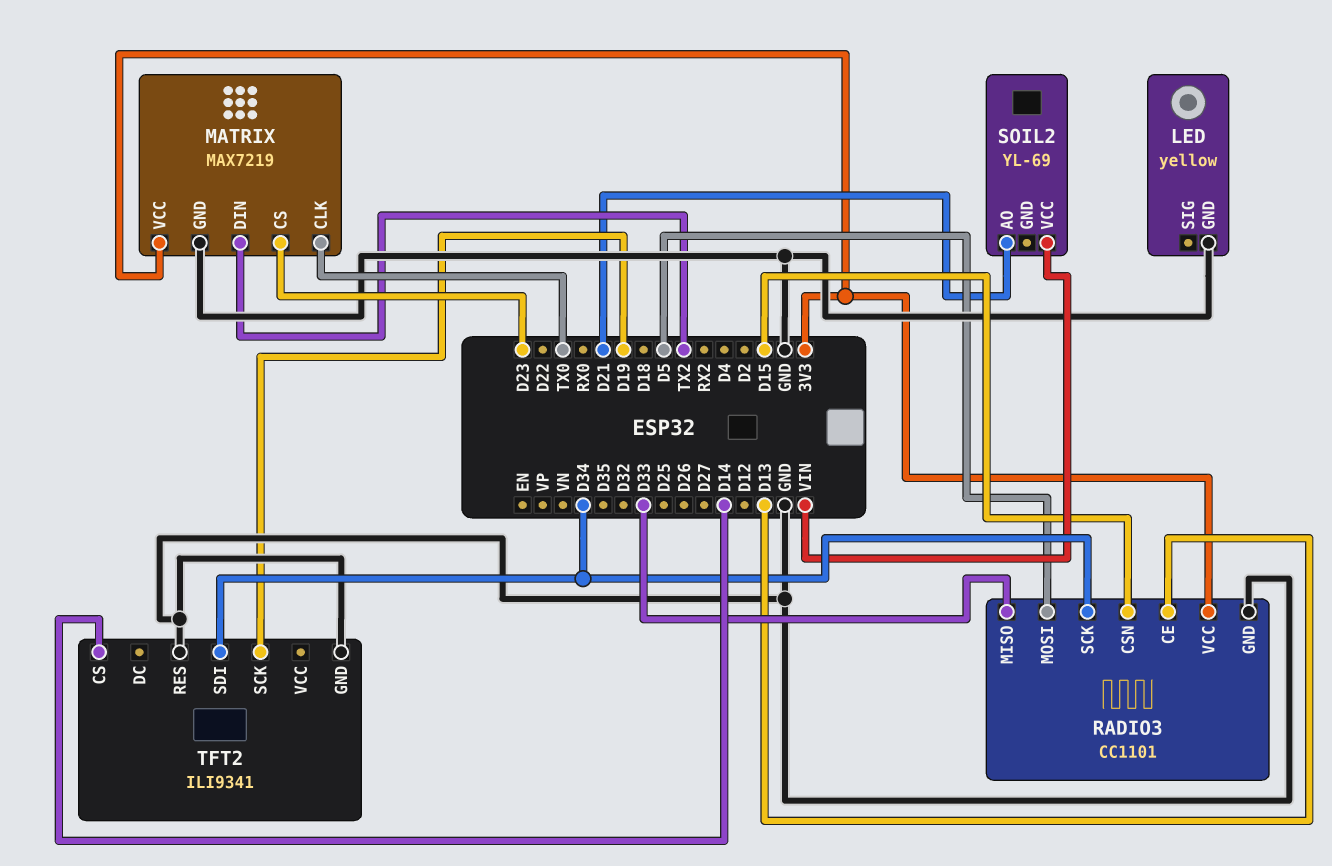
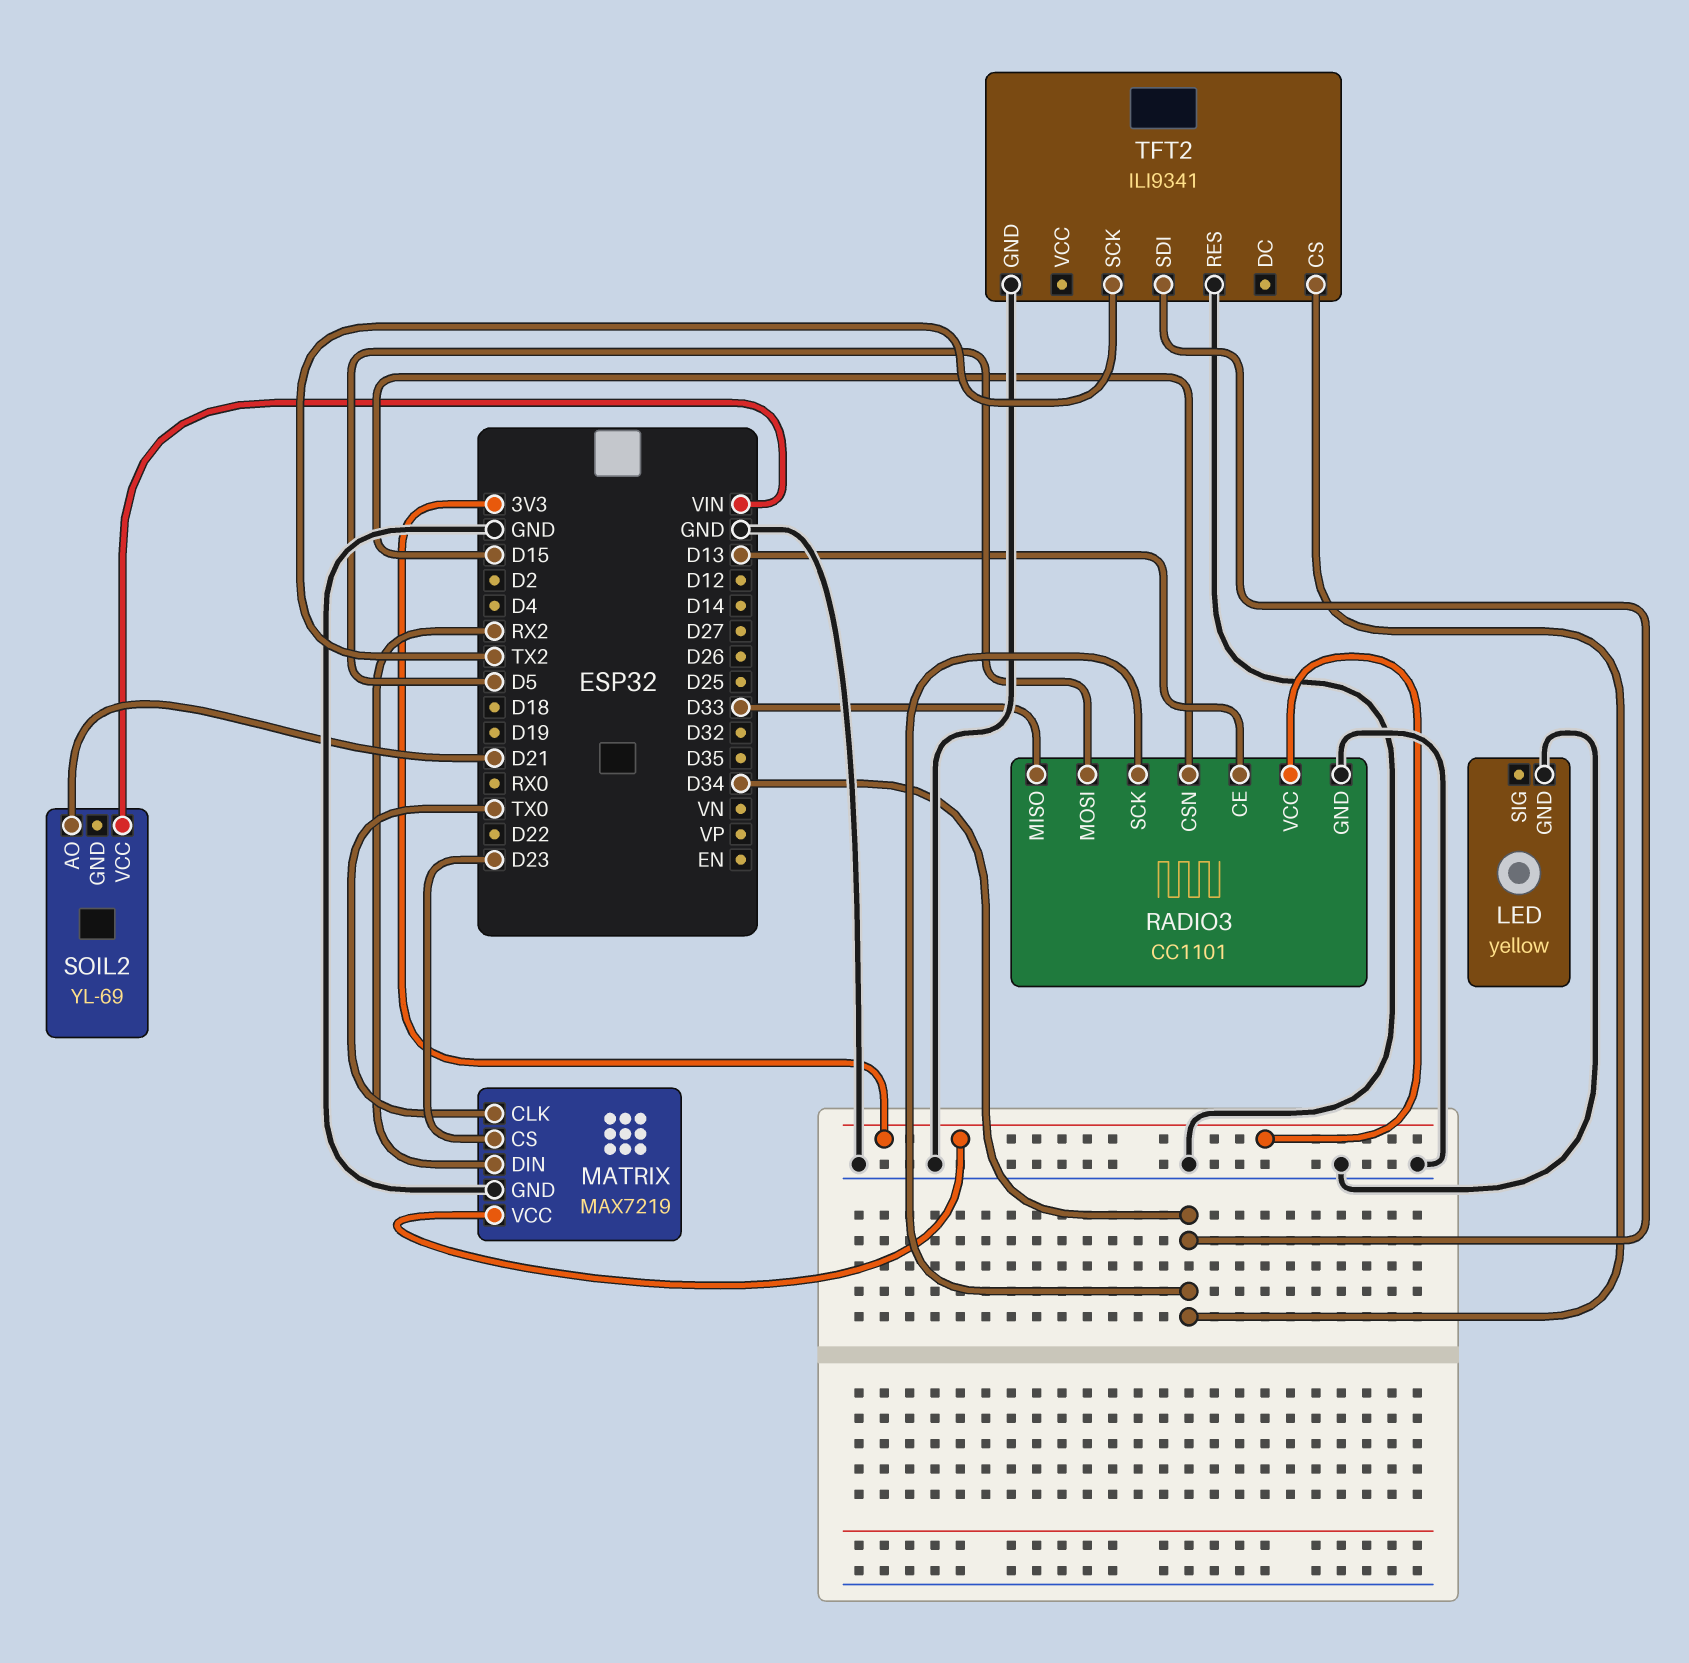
MATRIX pin DIN: TX2 -> RX2
TFT2 pin CS: D14 -> D34
TFT2 pin SCK: D19 -> TX2

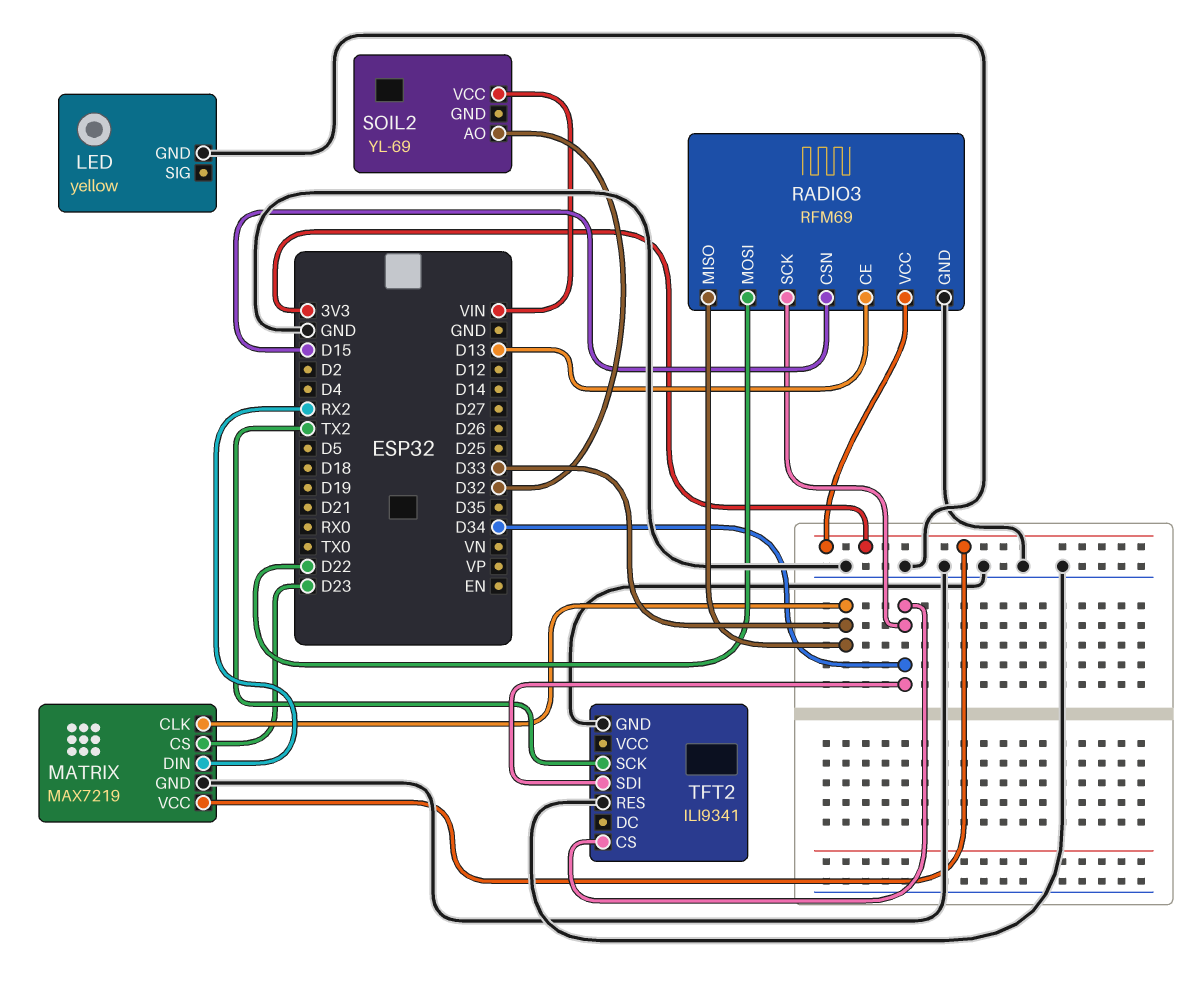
MATRIX pin CLK: TX0 -> D33
RADIO3: CC1101 -> RFM69
RADIO3 pin MOSI: D5 -> D22
SOIL2 pin AO: D21 -> D32

